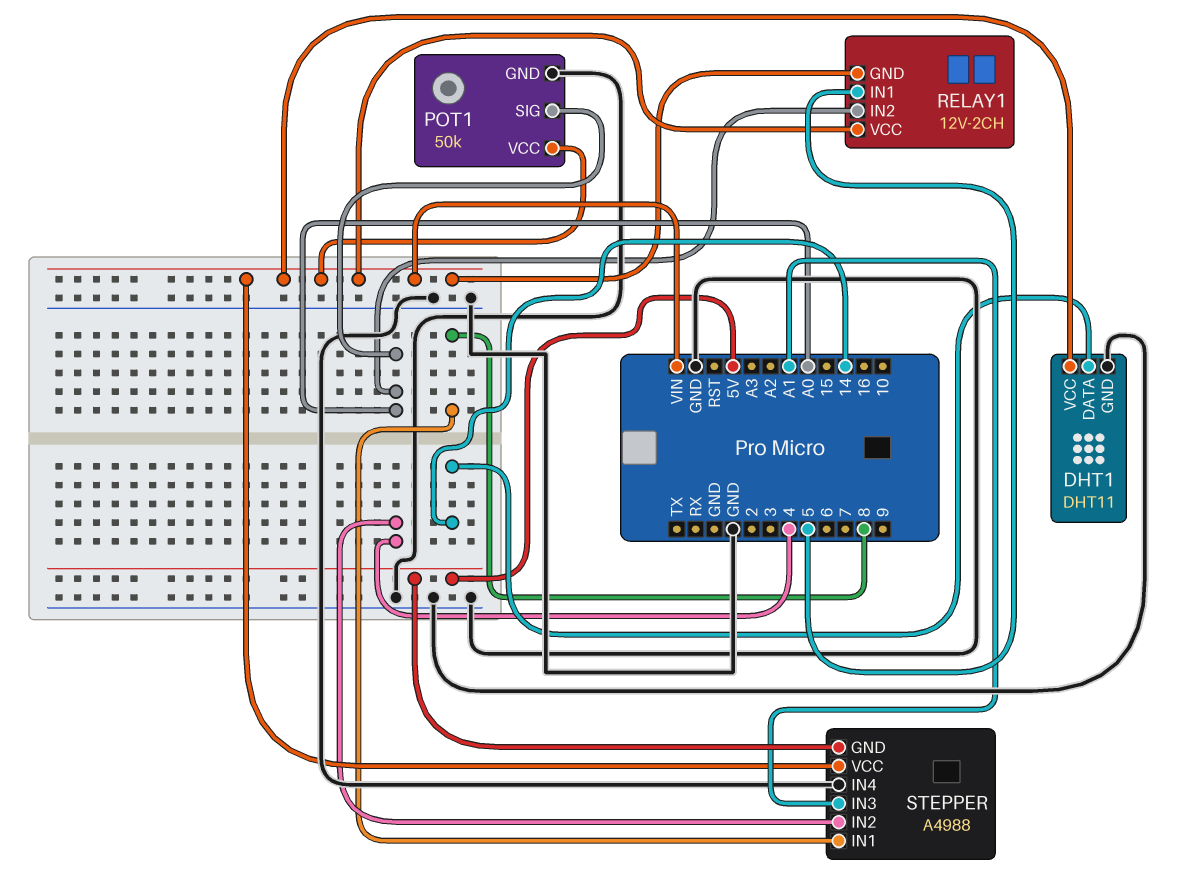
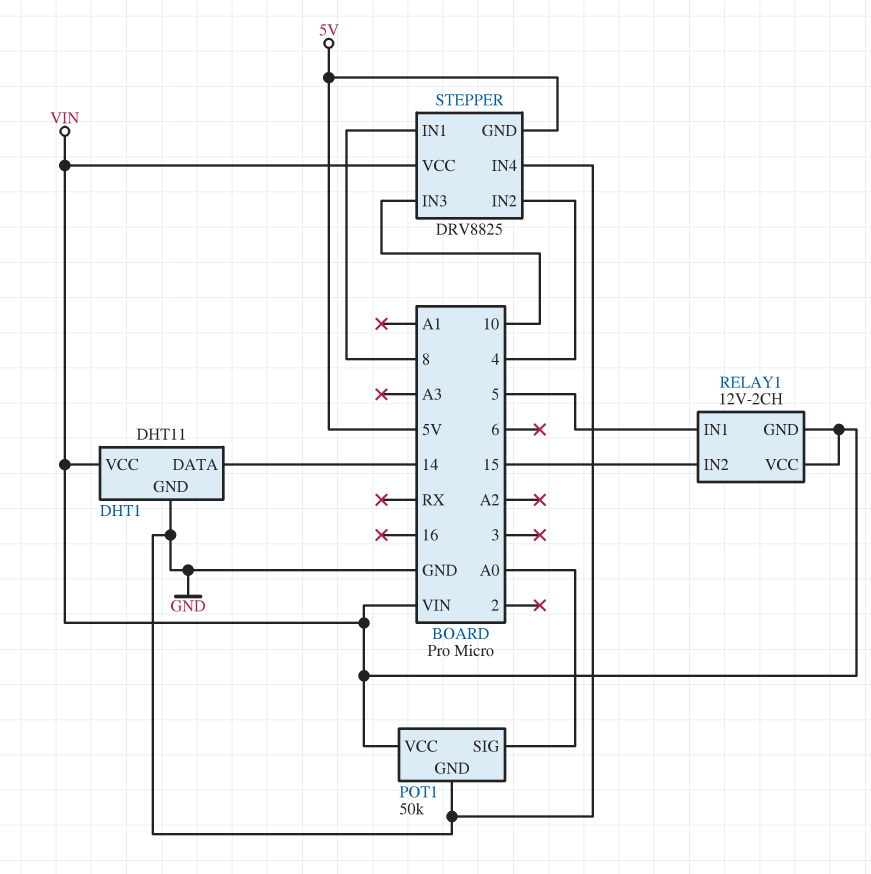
RELAY1 pin IN2: A0 -> 15
STEPPER: A4988 -> DRV8825
STEPPER pin IN3: A1 -> 10

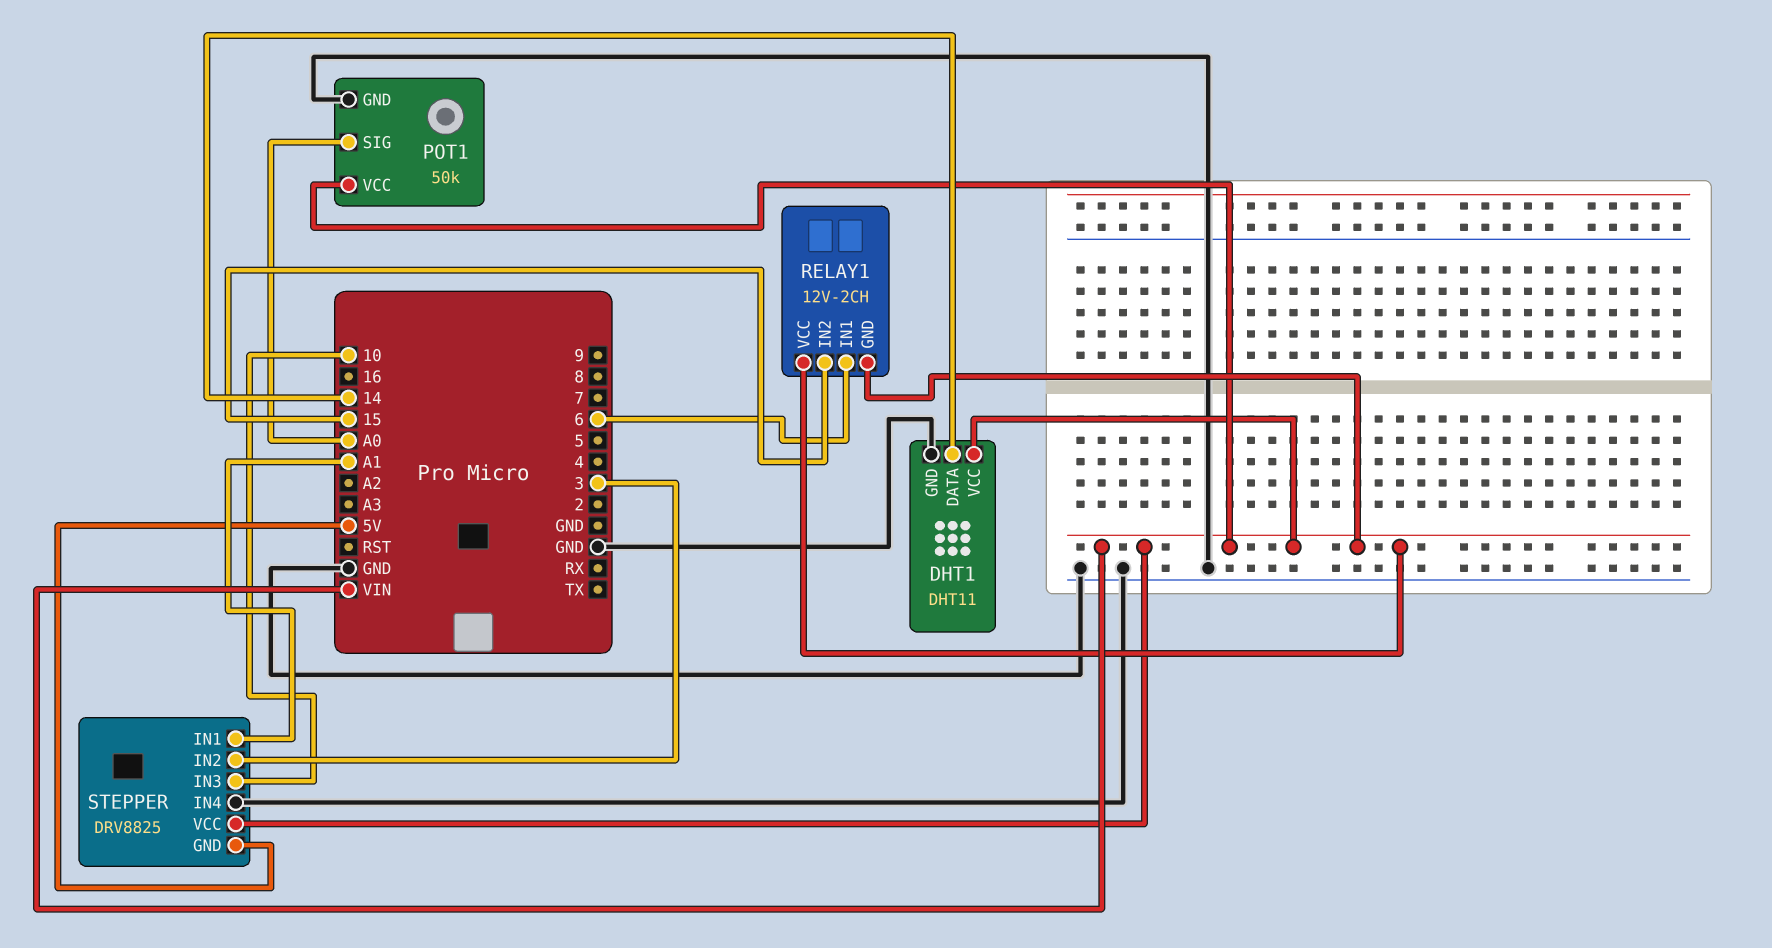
RELAY1 pin IN1: 5 -> 6
STEPPER pin IN1: 8 -> A1
STEPPER pin IN2: 4 -> 3

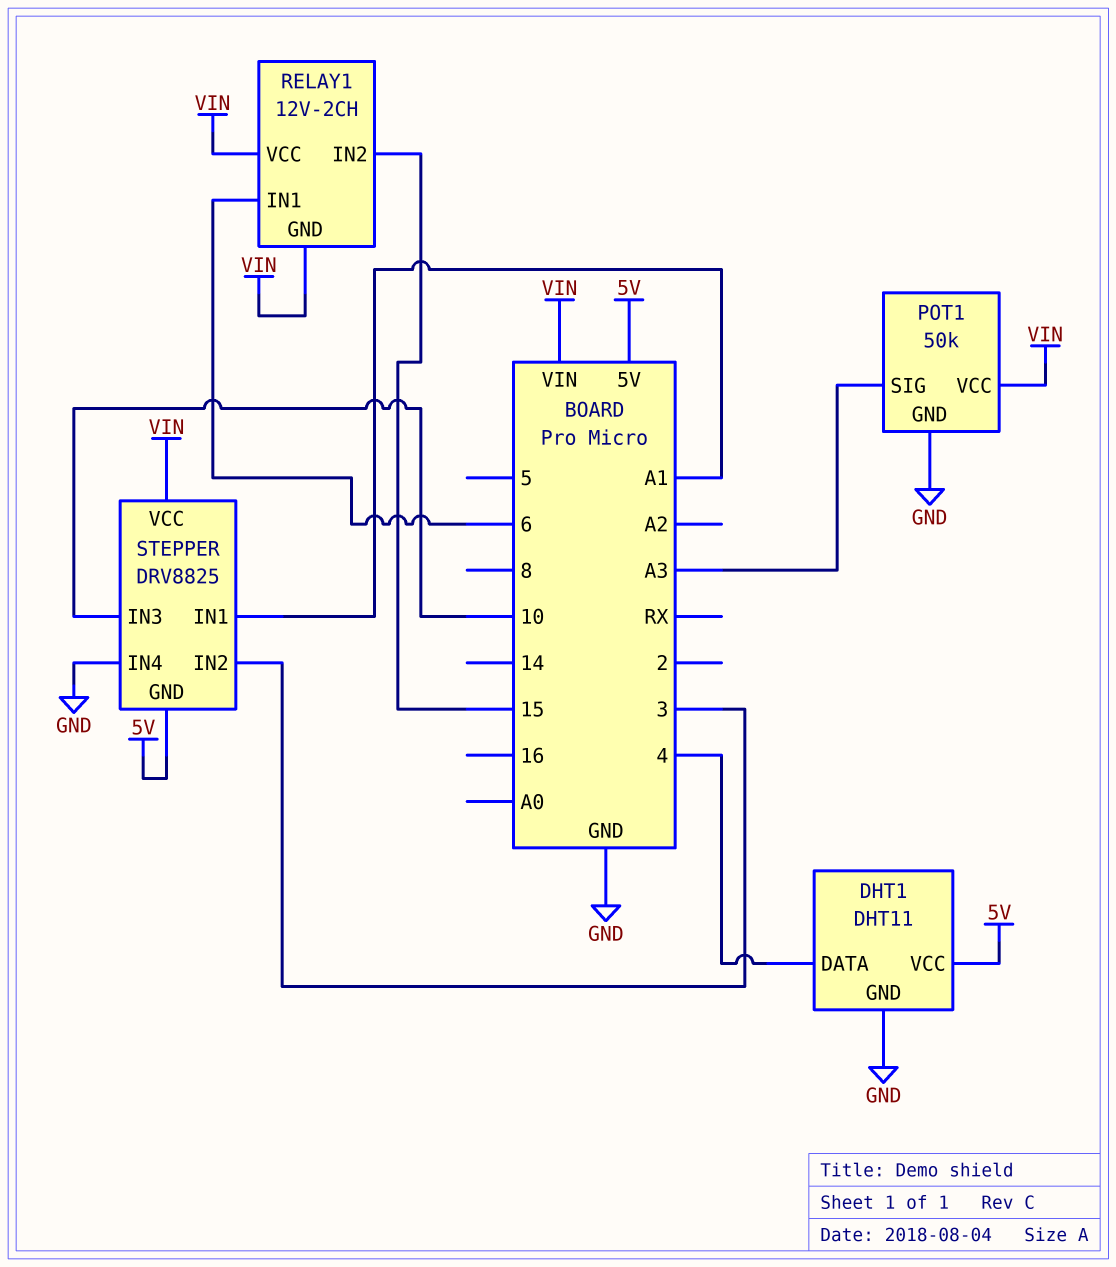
DHT1 pin DATA: 14 -> 4
DHT1 pin VCC: VIN -> 5V
POT1 pin SIG: A0 -> A3

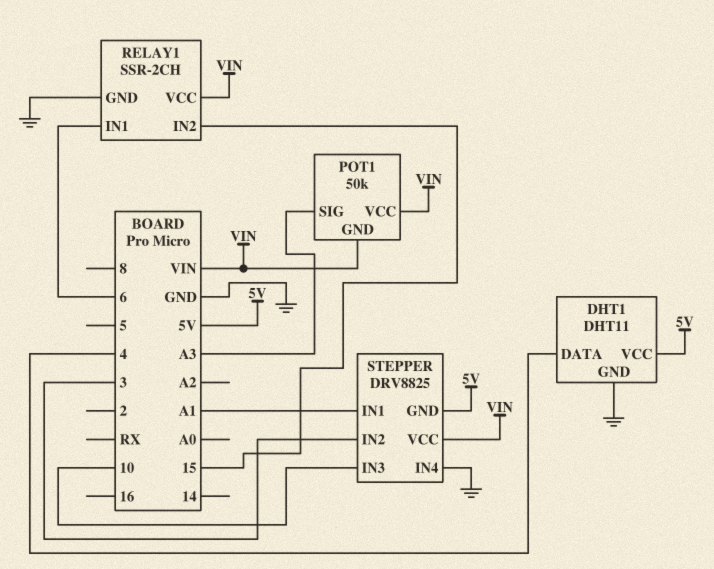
POT1 pin GND: GND -> VIN
RELAY1: 12V-2CH -> SSR-2CH
RELAY1 pin GND: VIN -> GND

